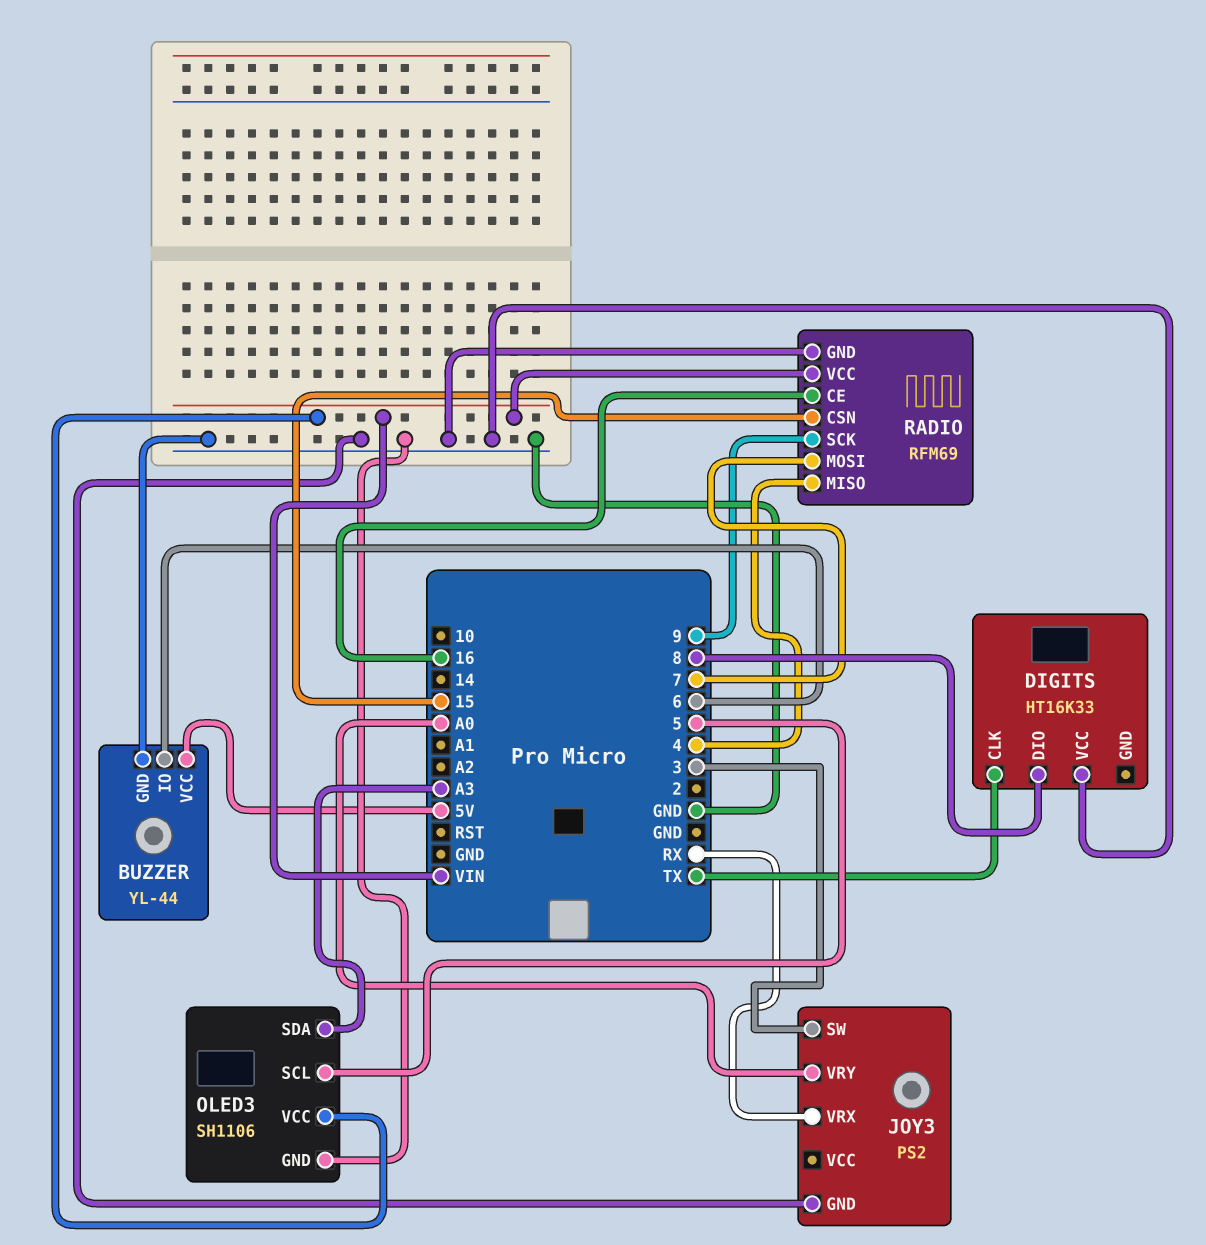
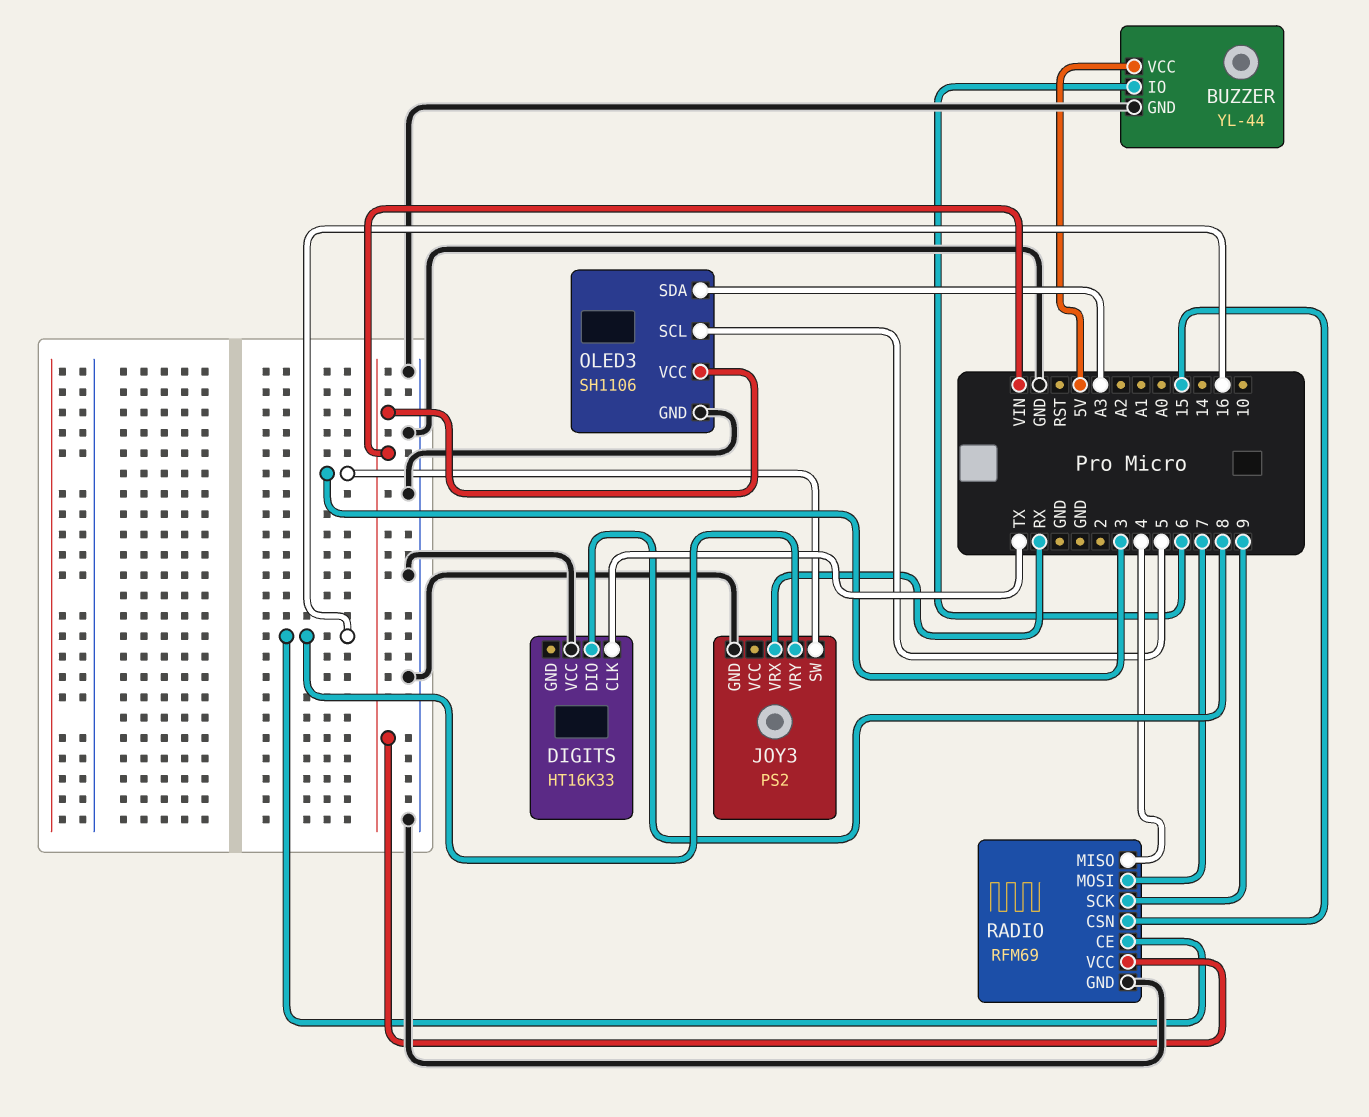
JOY3 pin VRY: A0 -> 16

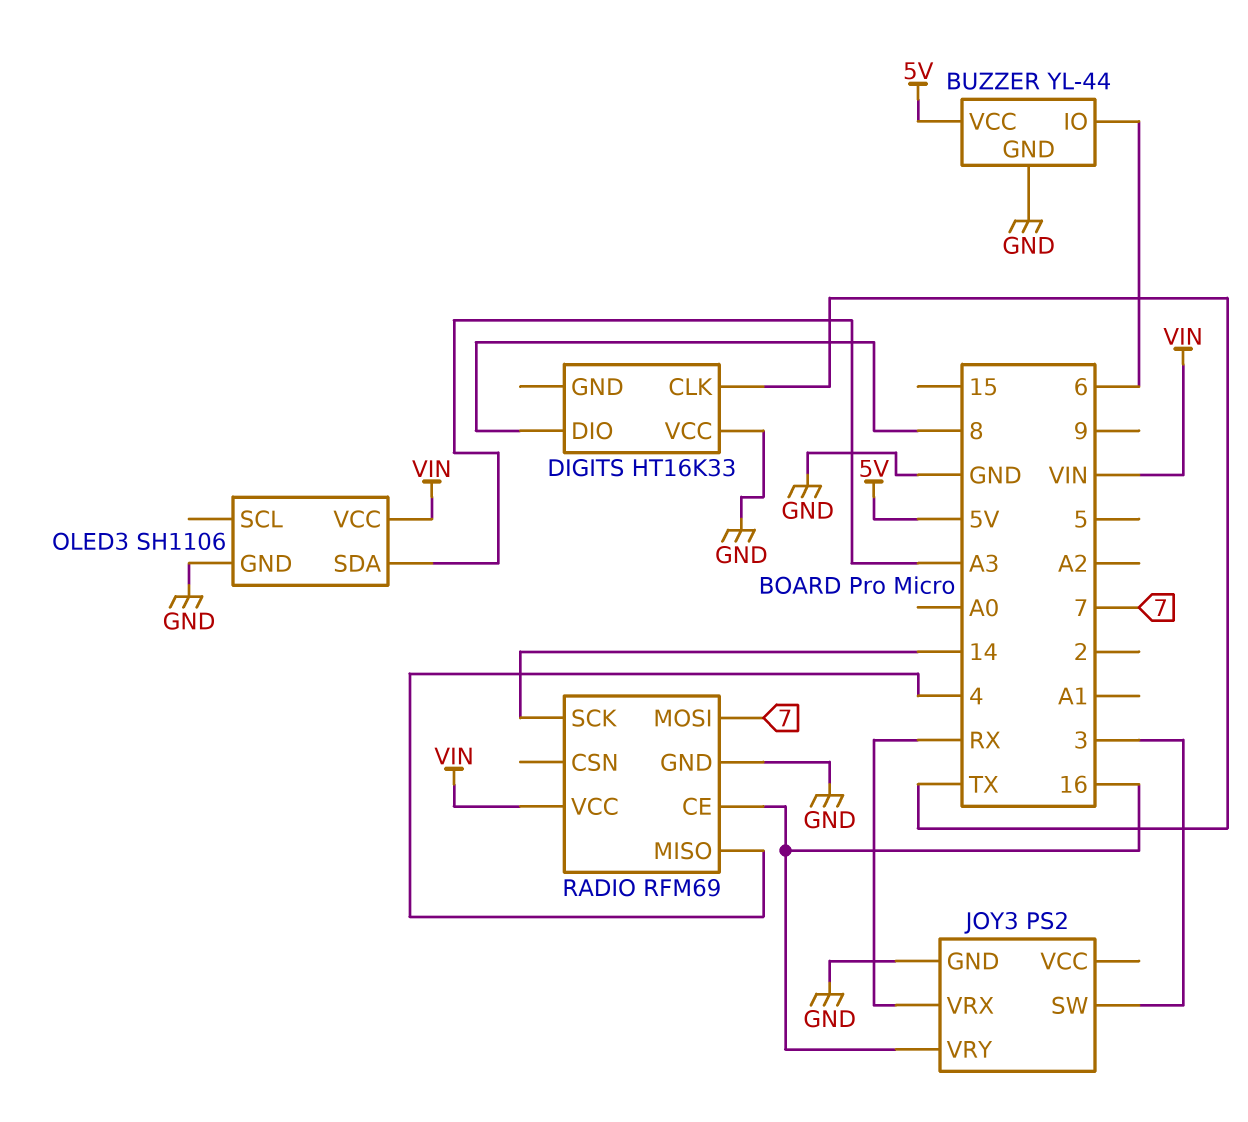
OLED3 pin SCL: 5 -> none
RADIO pin CSN: 15 -> none
RADIO pin SCK: 9 -> 14

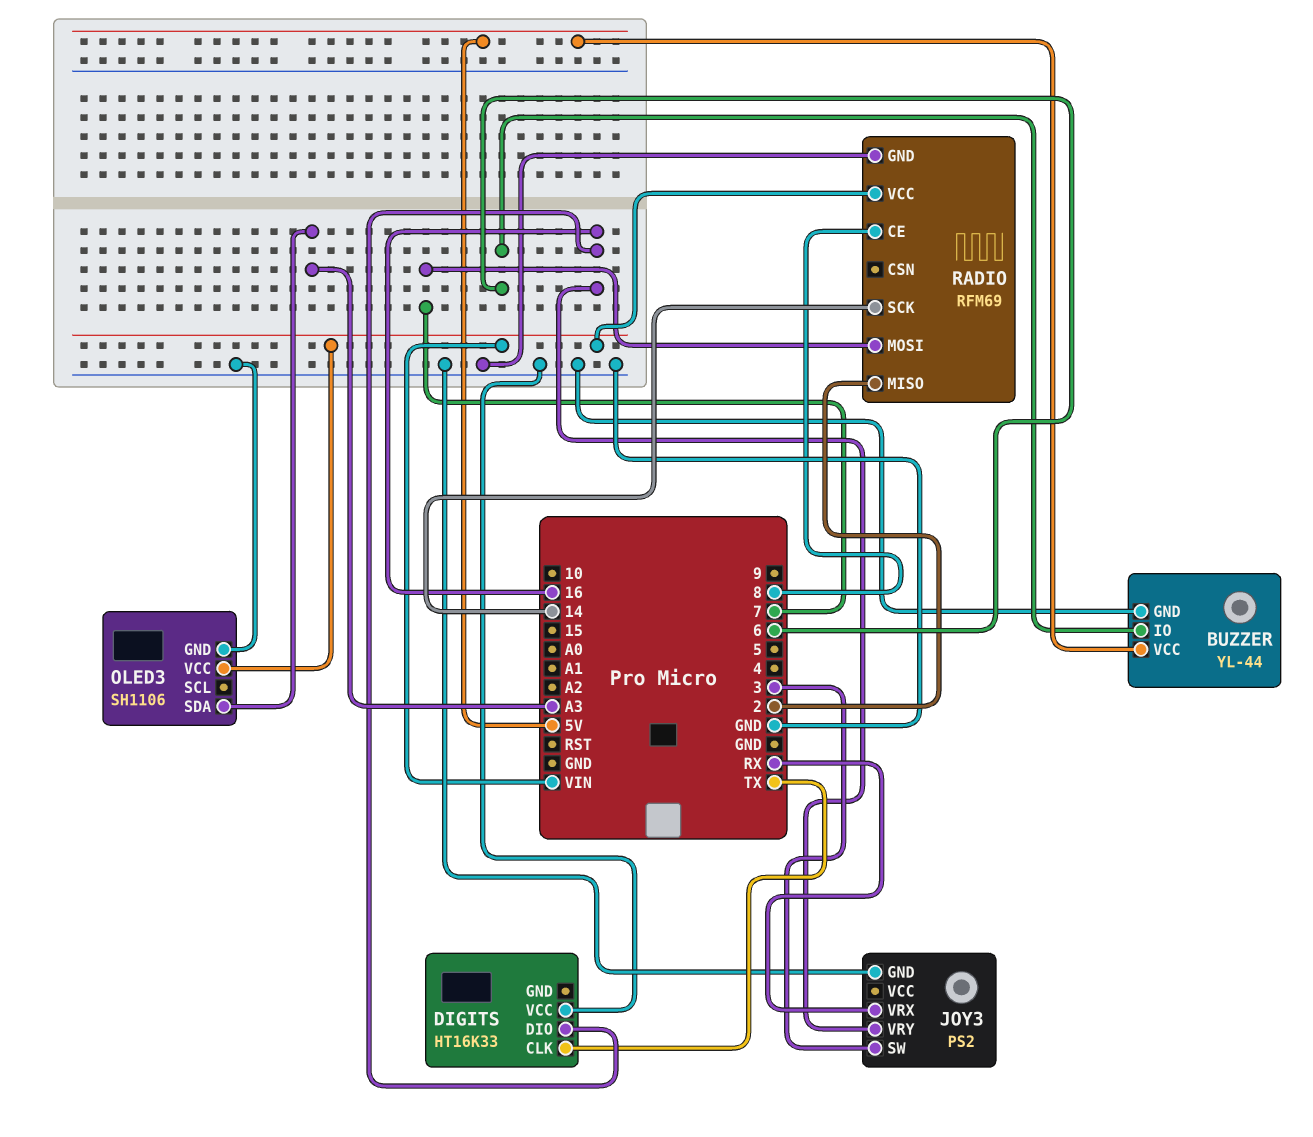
DIGITS pin DIO: 8 -> 16
RADIO pin CE: 16 -> 8
RADIO pin MISO: 4 -> 2

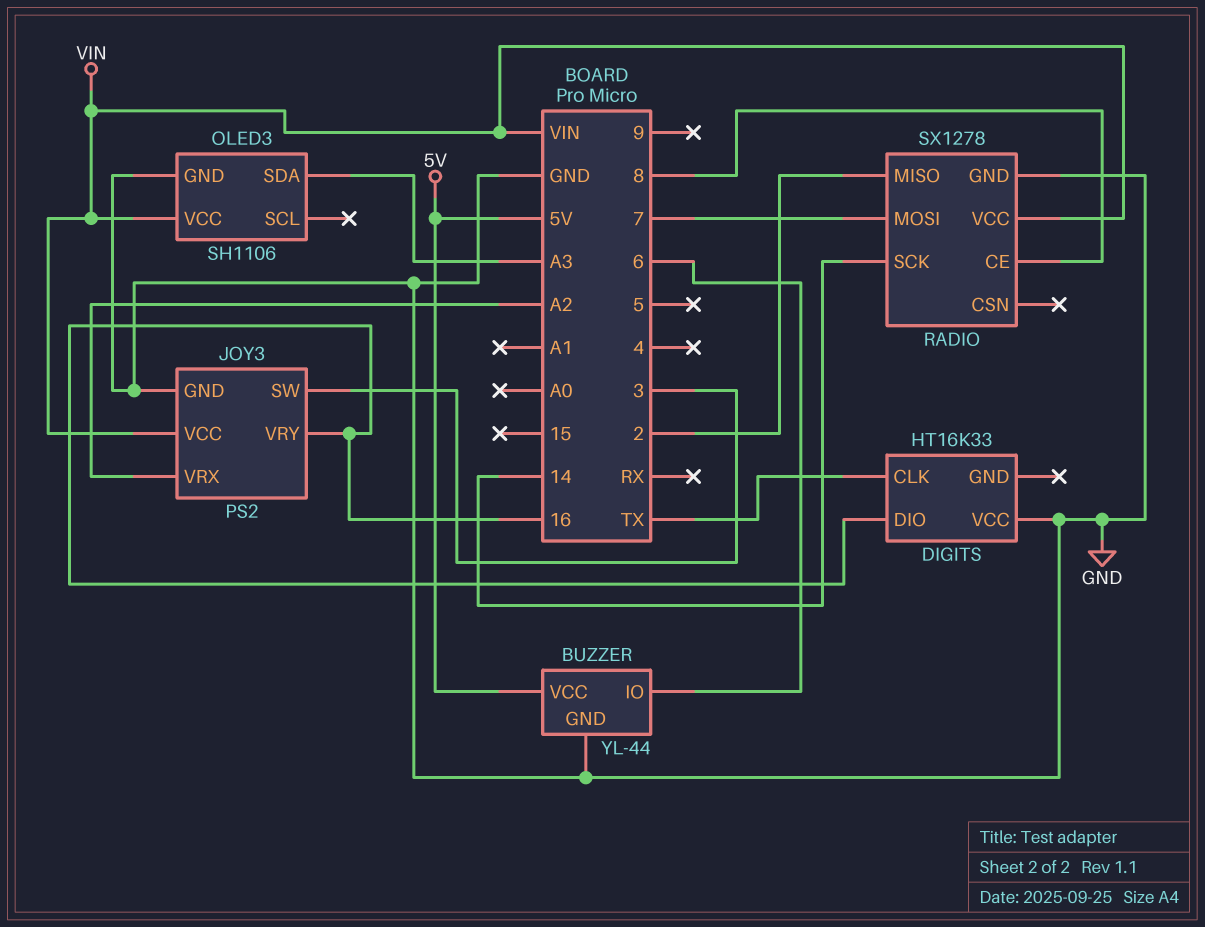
JOY3 pin VCC: none -> VIN
JOY3 pin VRX: RX -> A2
RADIO: RFM69 -> SX1278

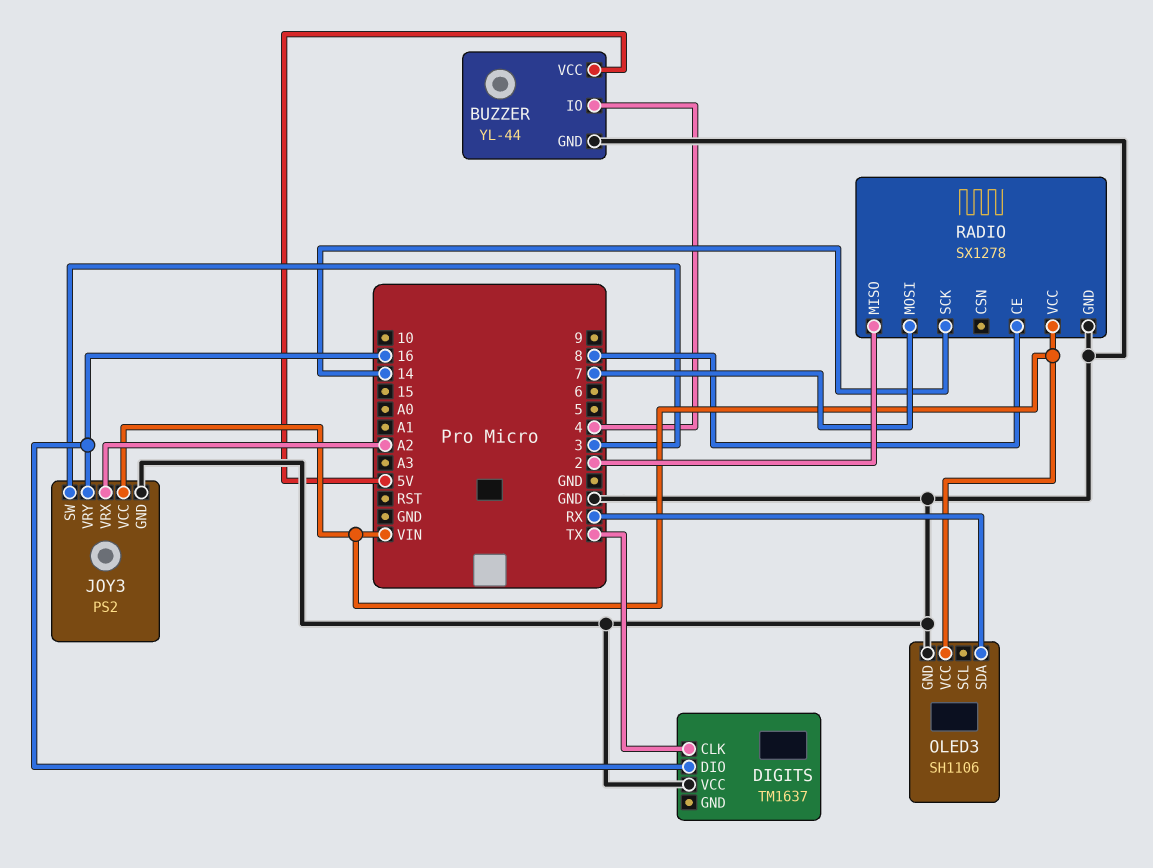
BUZZER pin IO: 6 -> 4
DIGITS: HT16K33 -> TM1637
OLED3 pin SDA: A3 -> RX

